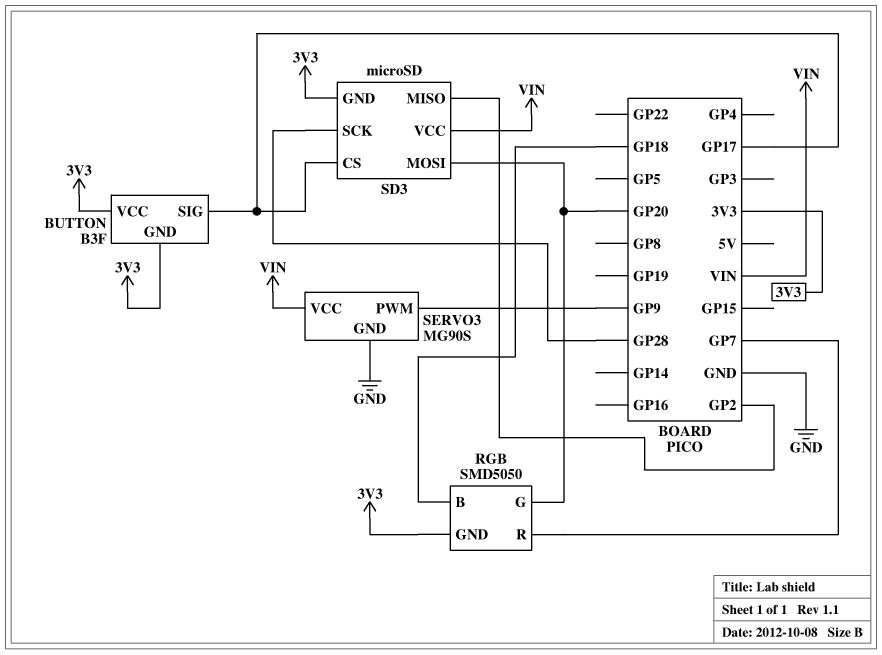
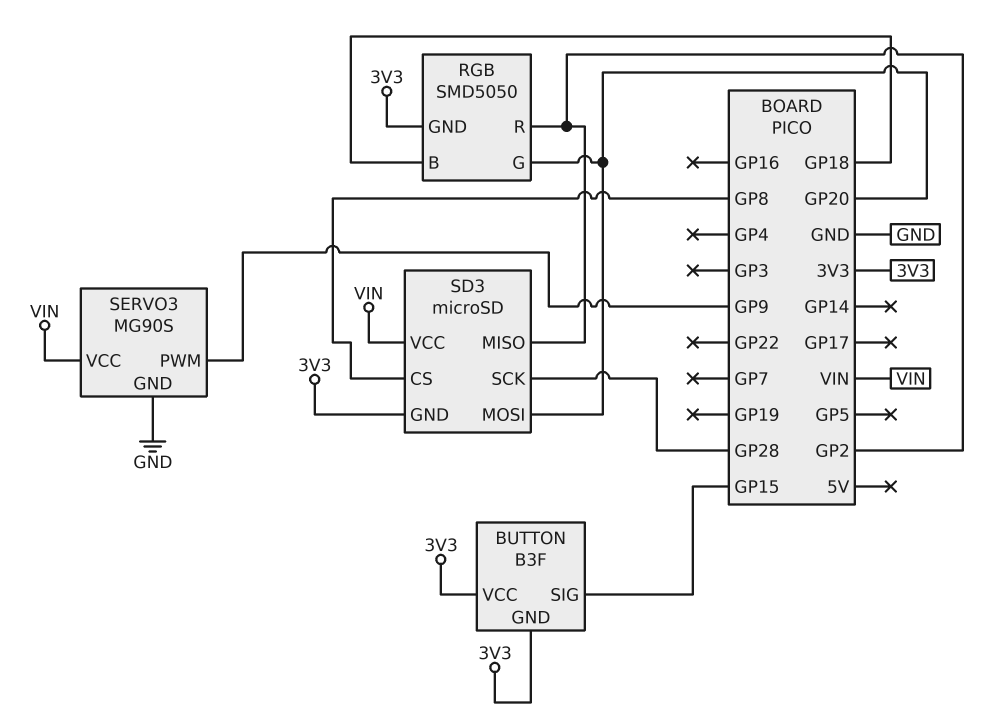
BUTTON pin SIG: GP17 -> GP15
RGB pin R: GP7 -> GP2
SD3 pin CS: GP17 -> GP8

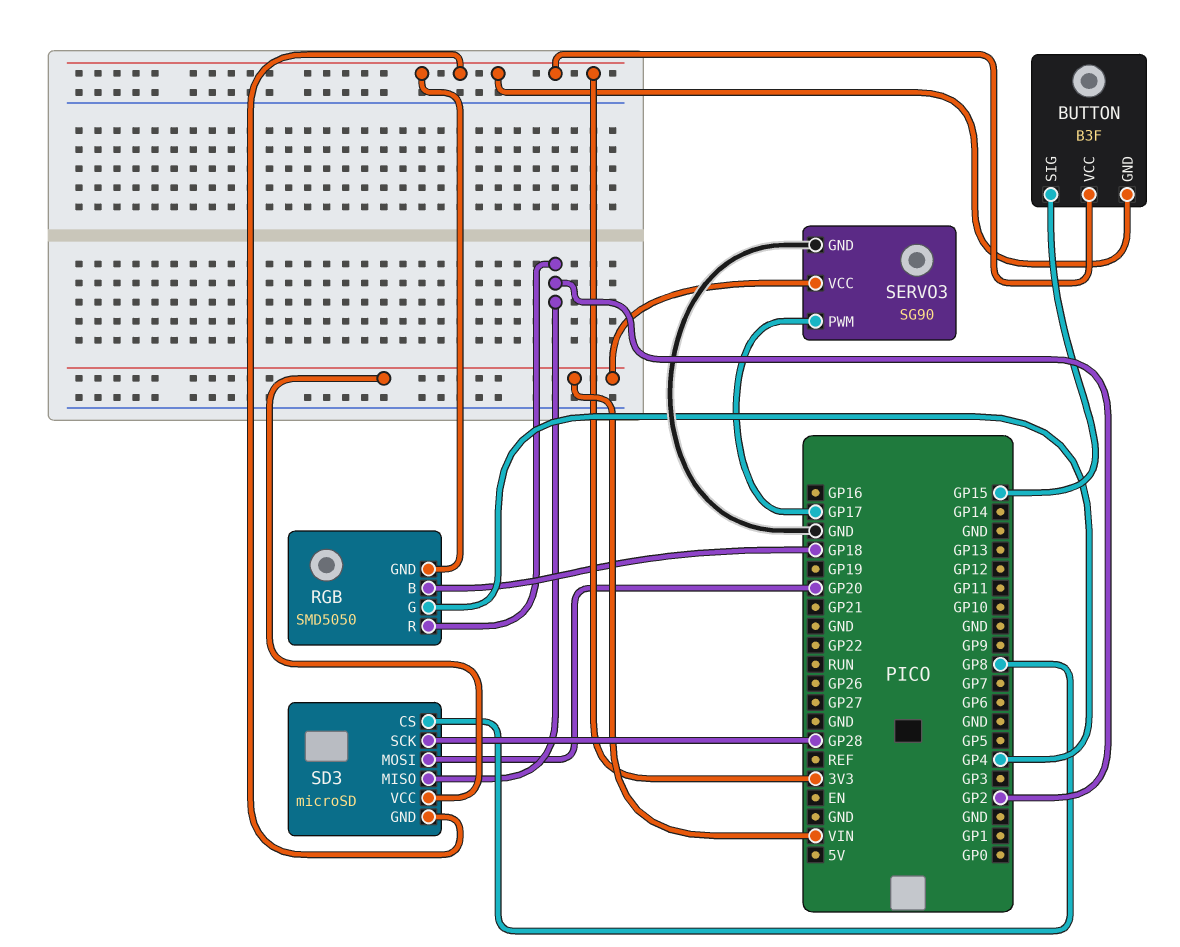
RGB pin G: GP20 -> GP4
SERVO3: MG90S -> SG90
SERVO3 pin PWM: GP9 -> GP17

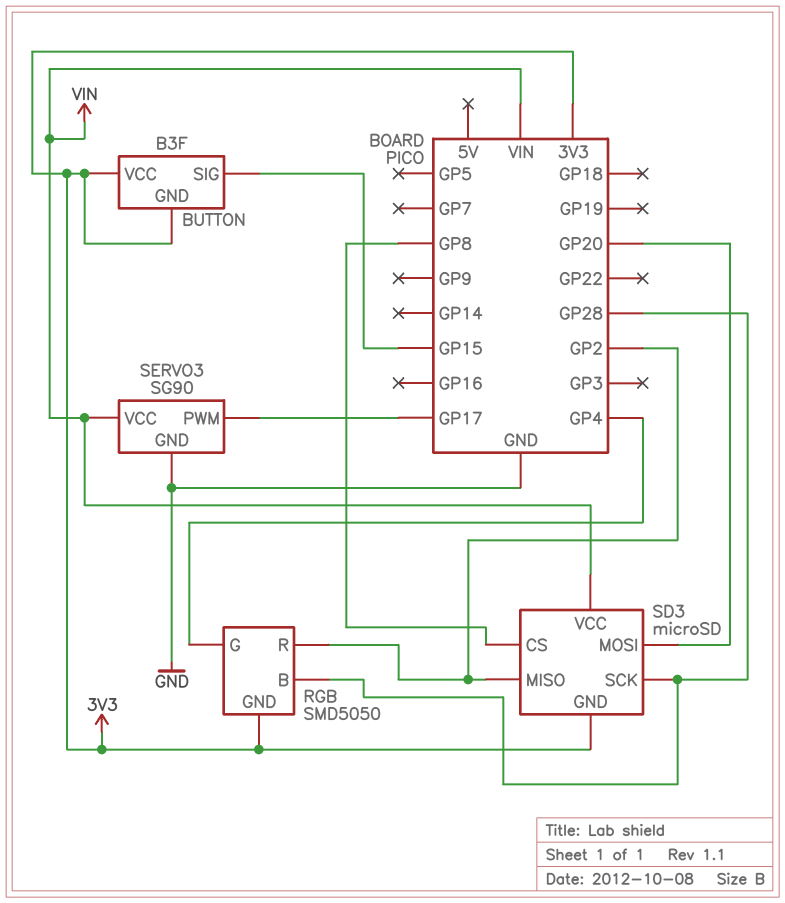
RGB pin B: GP18 -> GP28

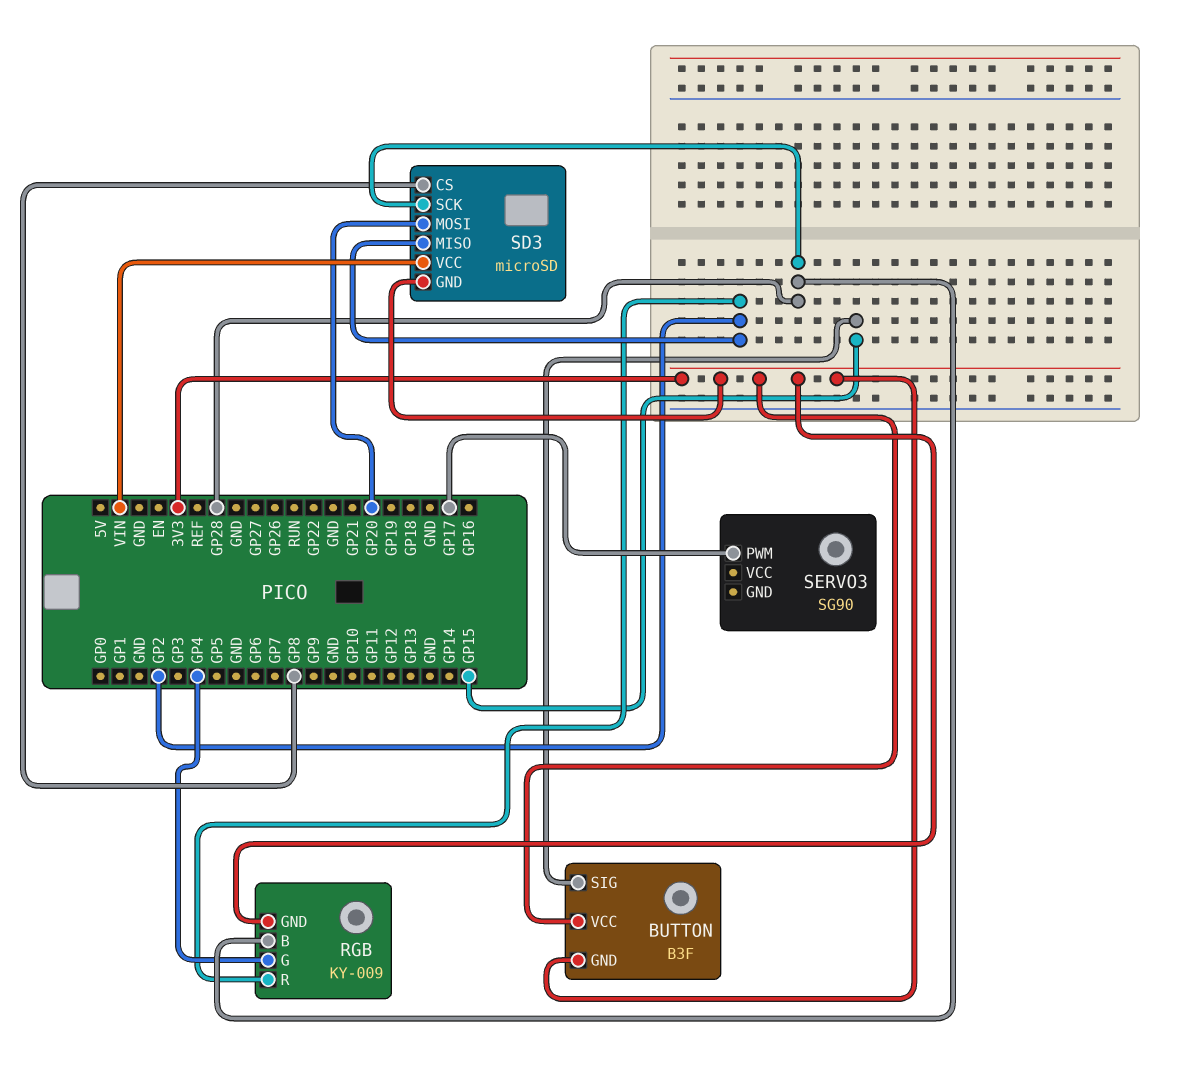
RGB: SMD5050 -> KY-009
SERVO3 pin GND: GND -> none
SERVO3 pin VCC: VIN -> none

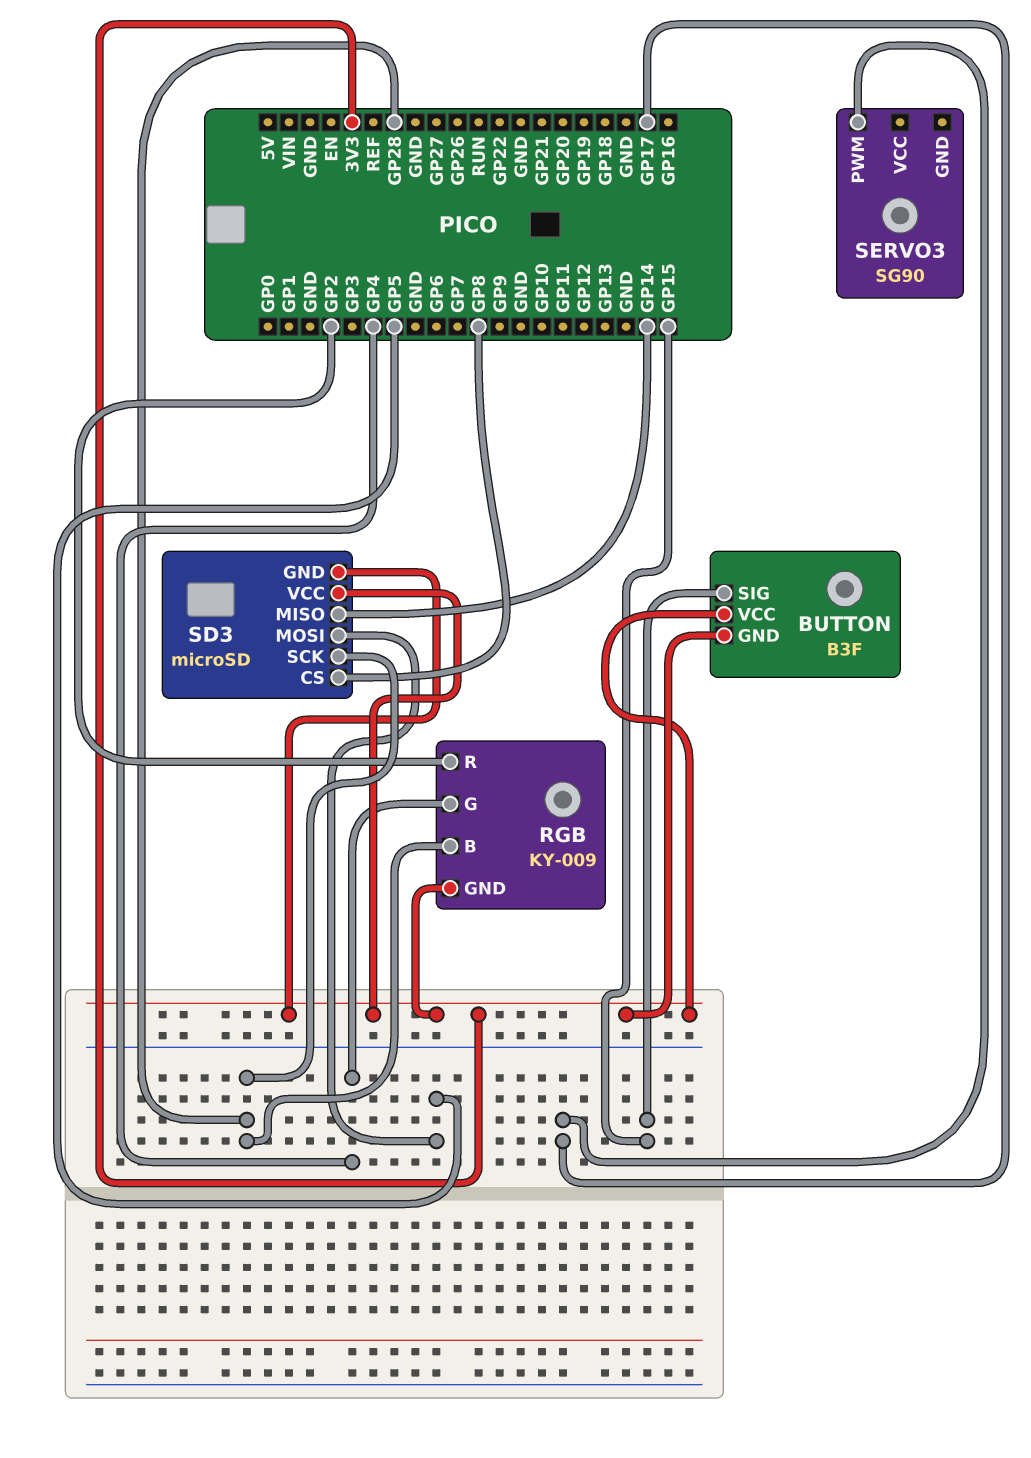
SD3 pin MISO: GP2 -> GP14
SD3 pin MOSI: GP20 -> GP5
SD3 pin VCC: VIN -> 3V3

